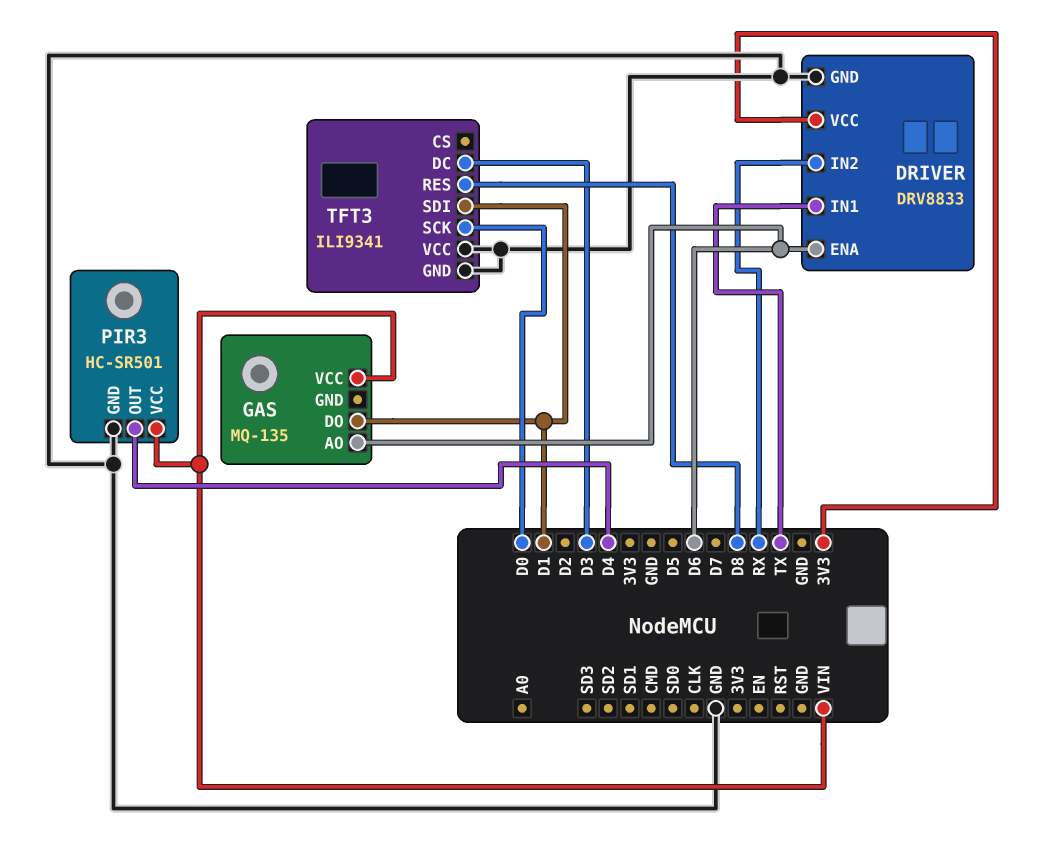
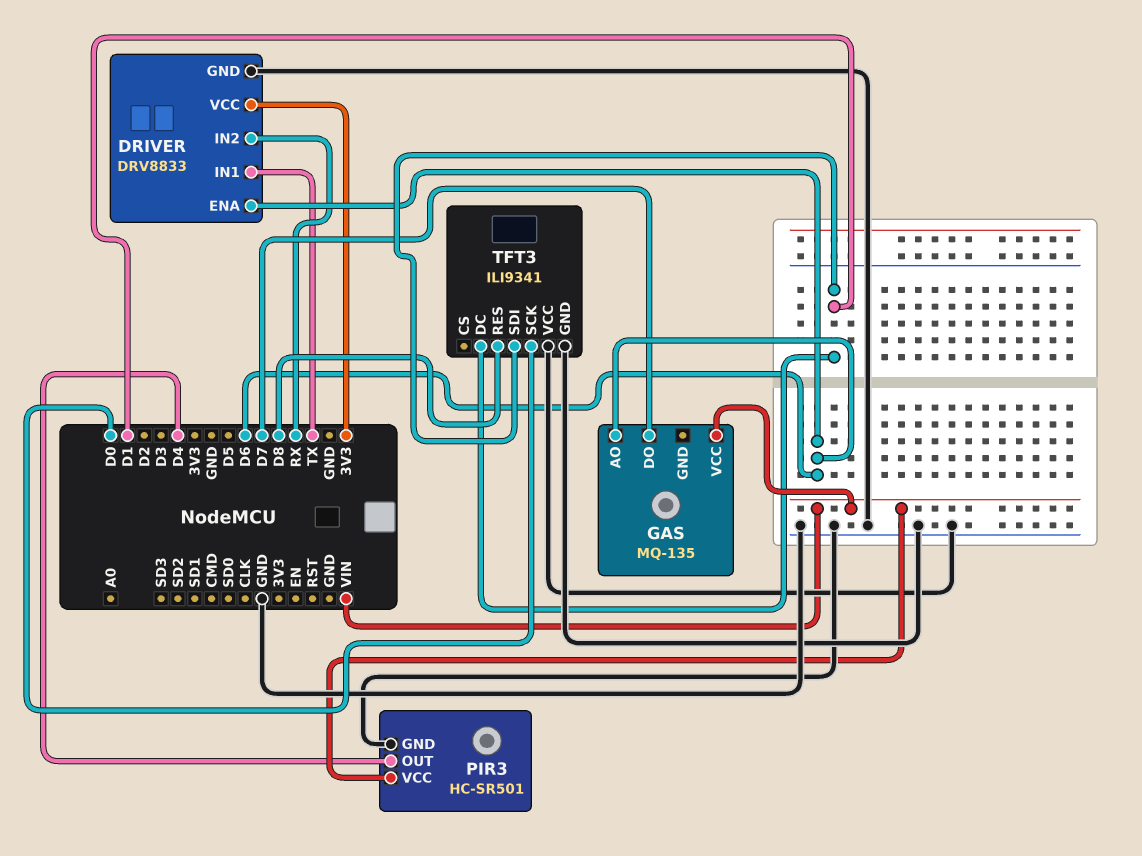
GAS pin DO: D1 -> D7
TFT3 pin DC: D3 -> D1

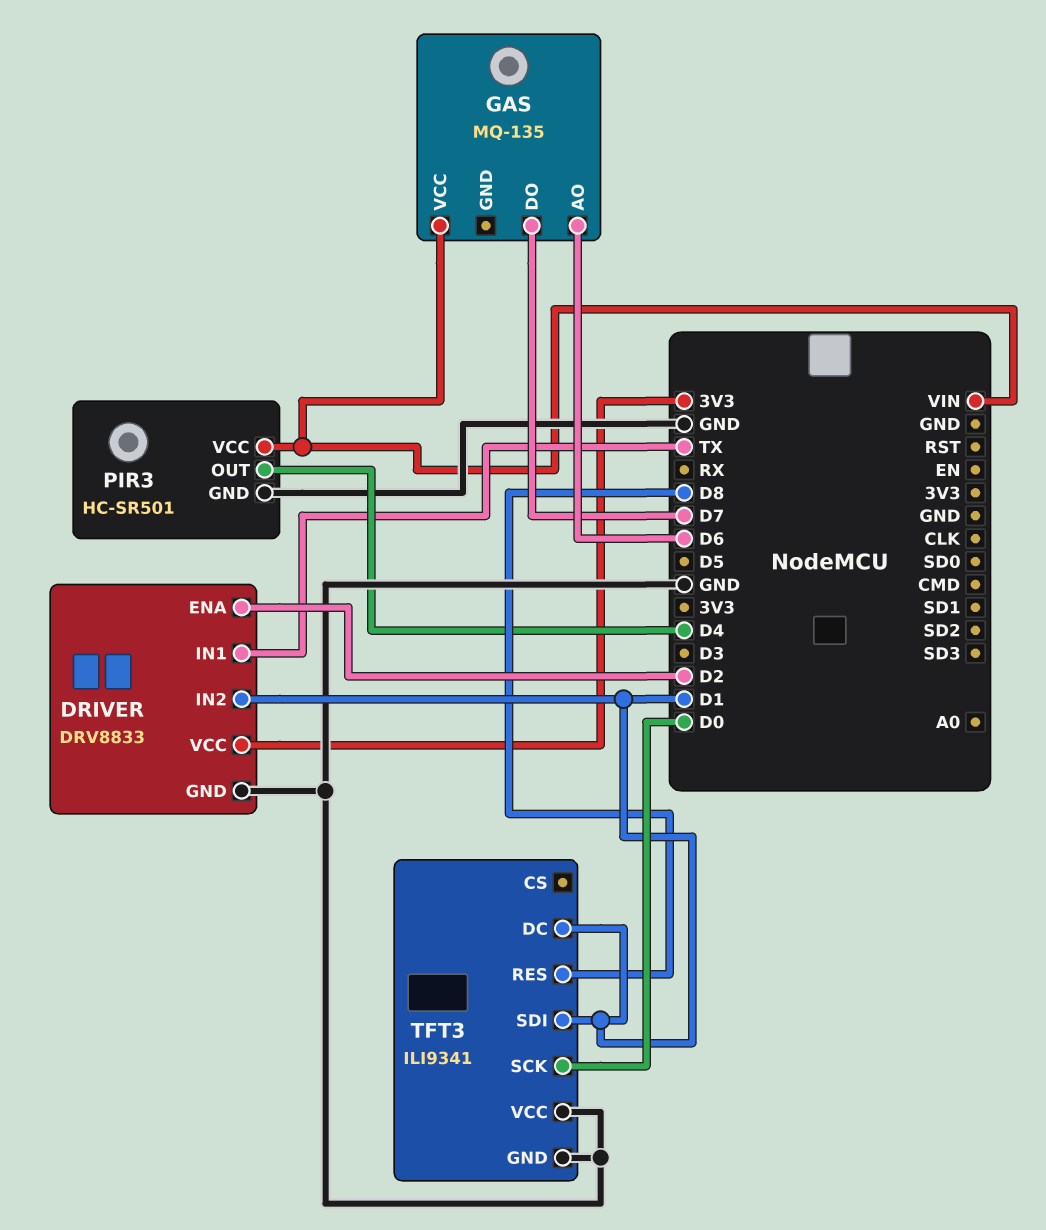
DRIVER pin ENA: D6 -> D2
DRIVER pin IN2: RX -> D1

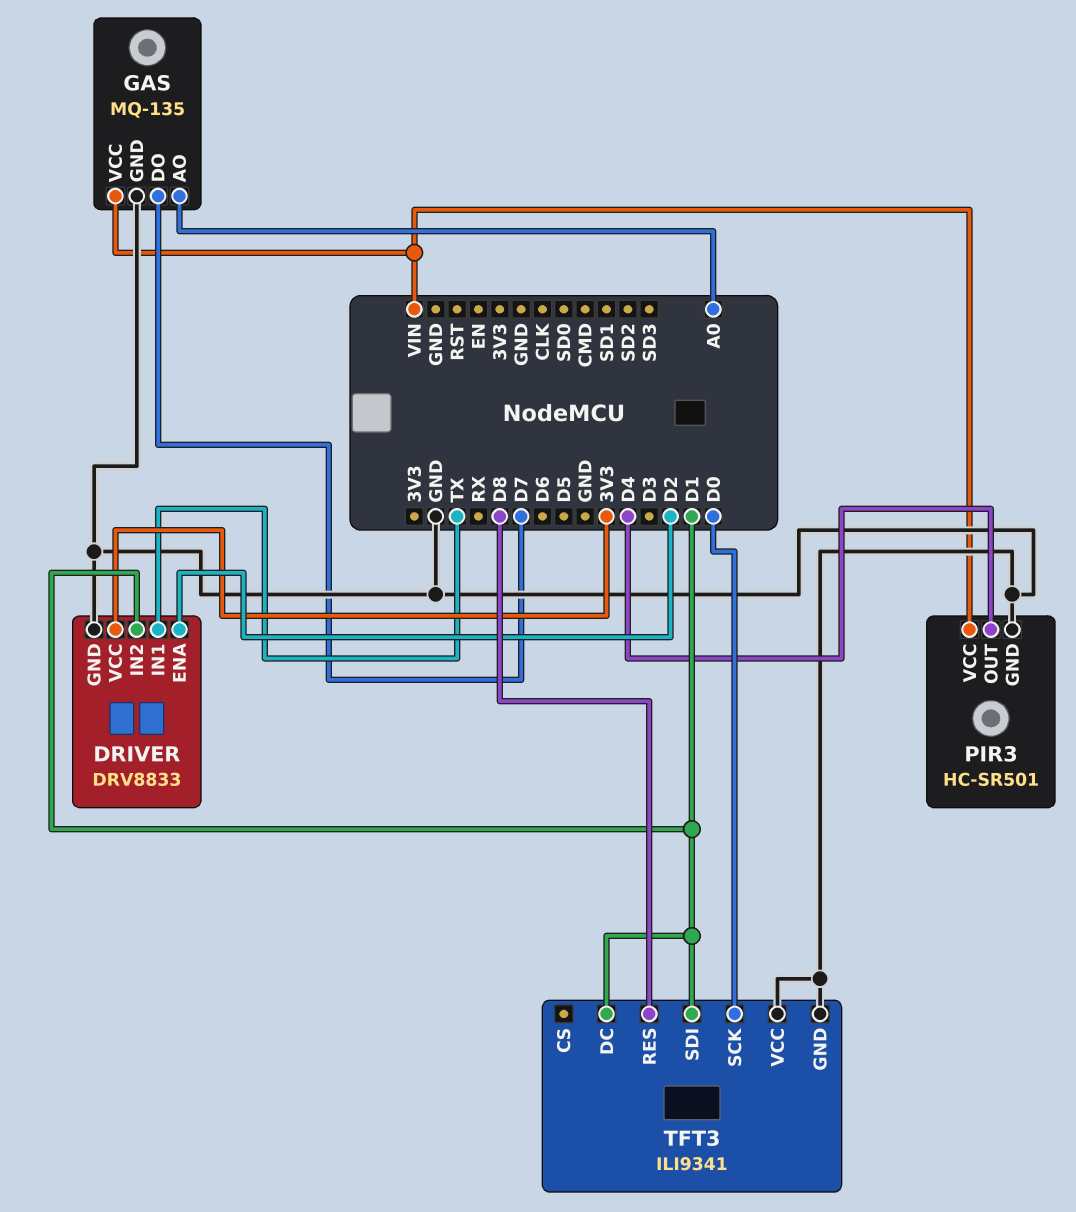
GAS pin AO: D6 -> A0
GAS pin GND: none -> GND

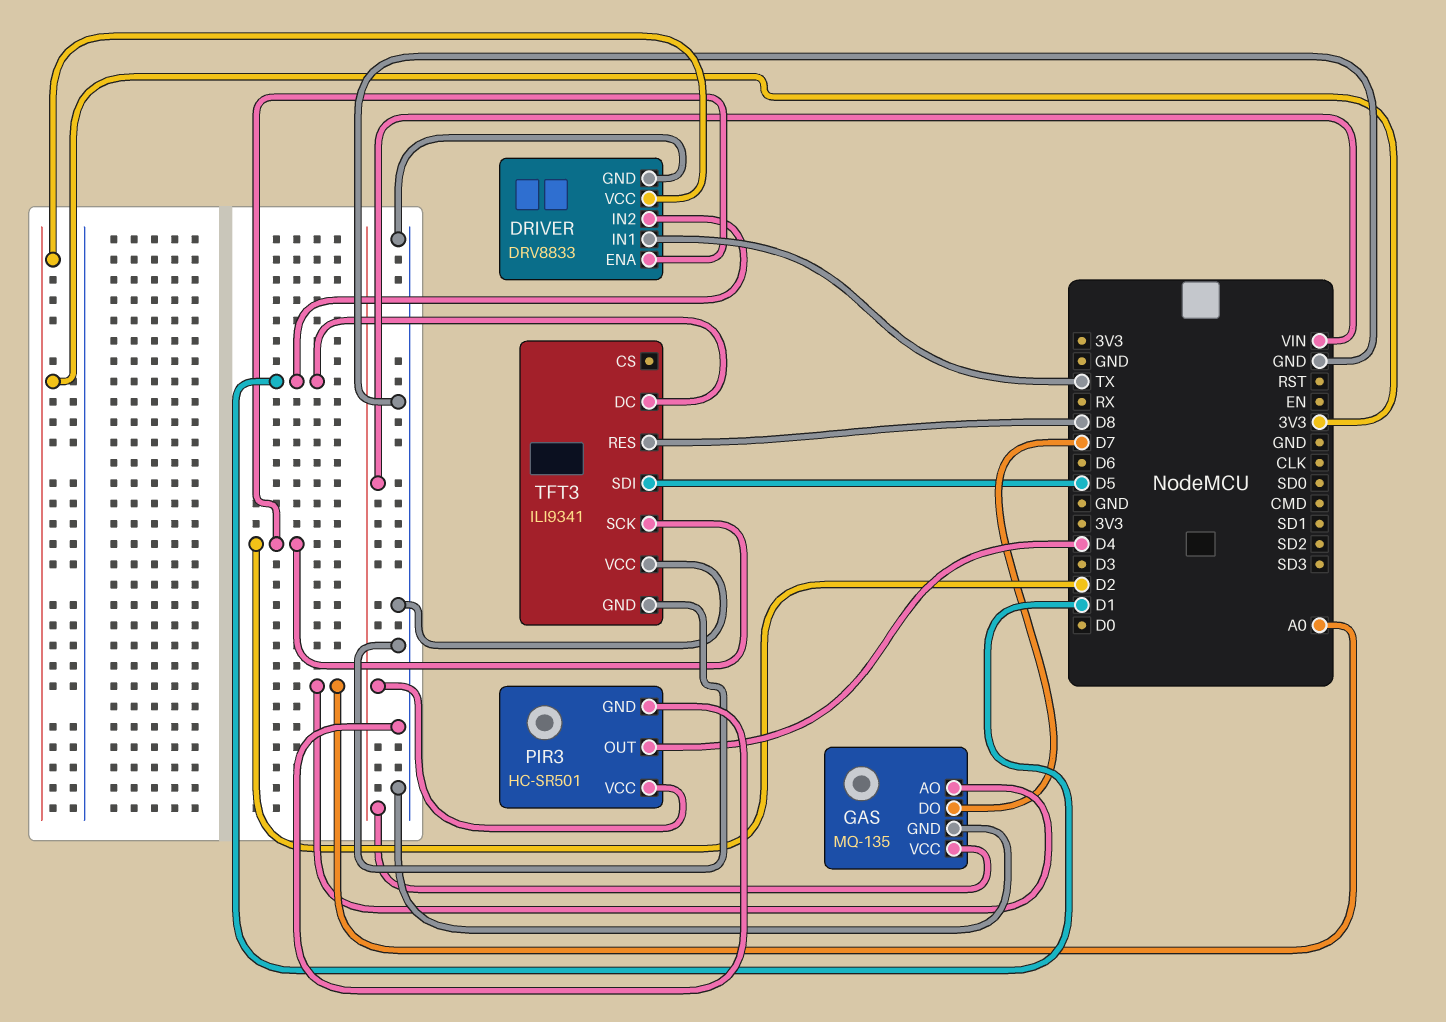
TFT3 pin SCK: D0 -> D2
TFT3 pin SDI: D1 -> D5

